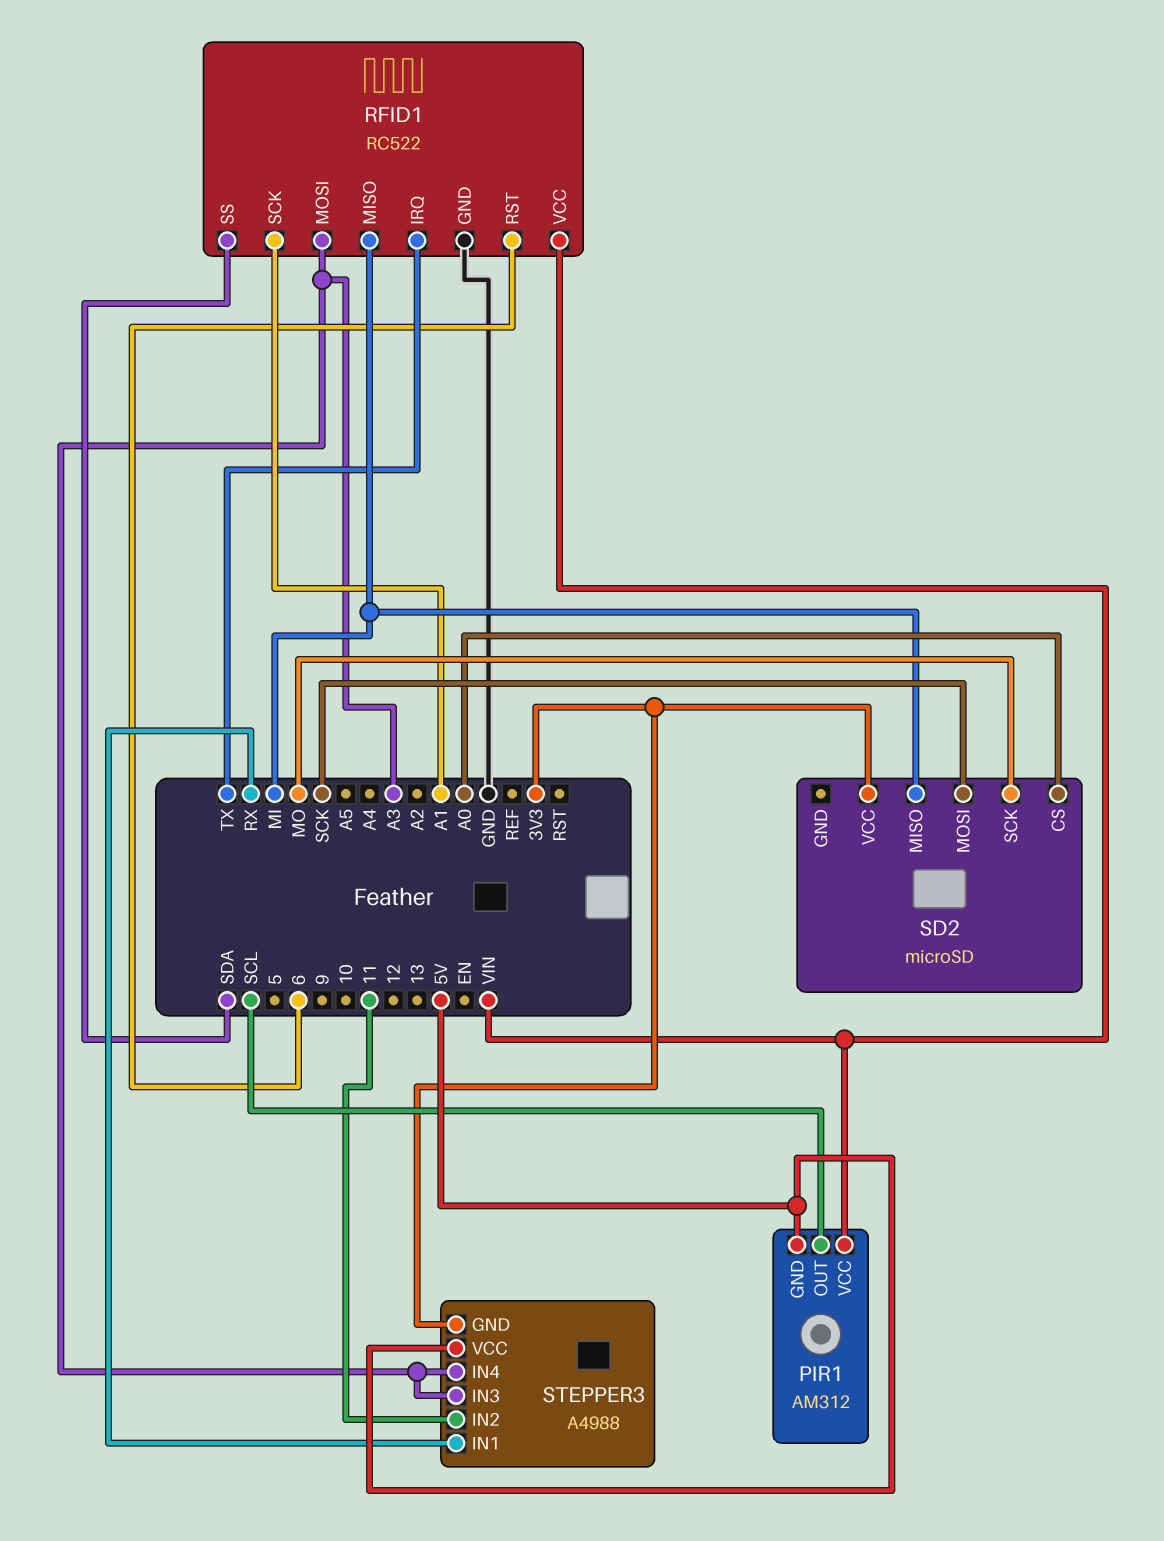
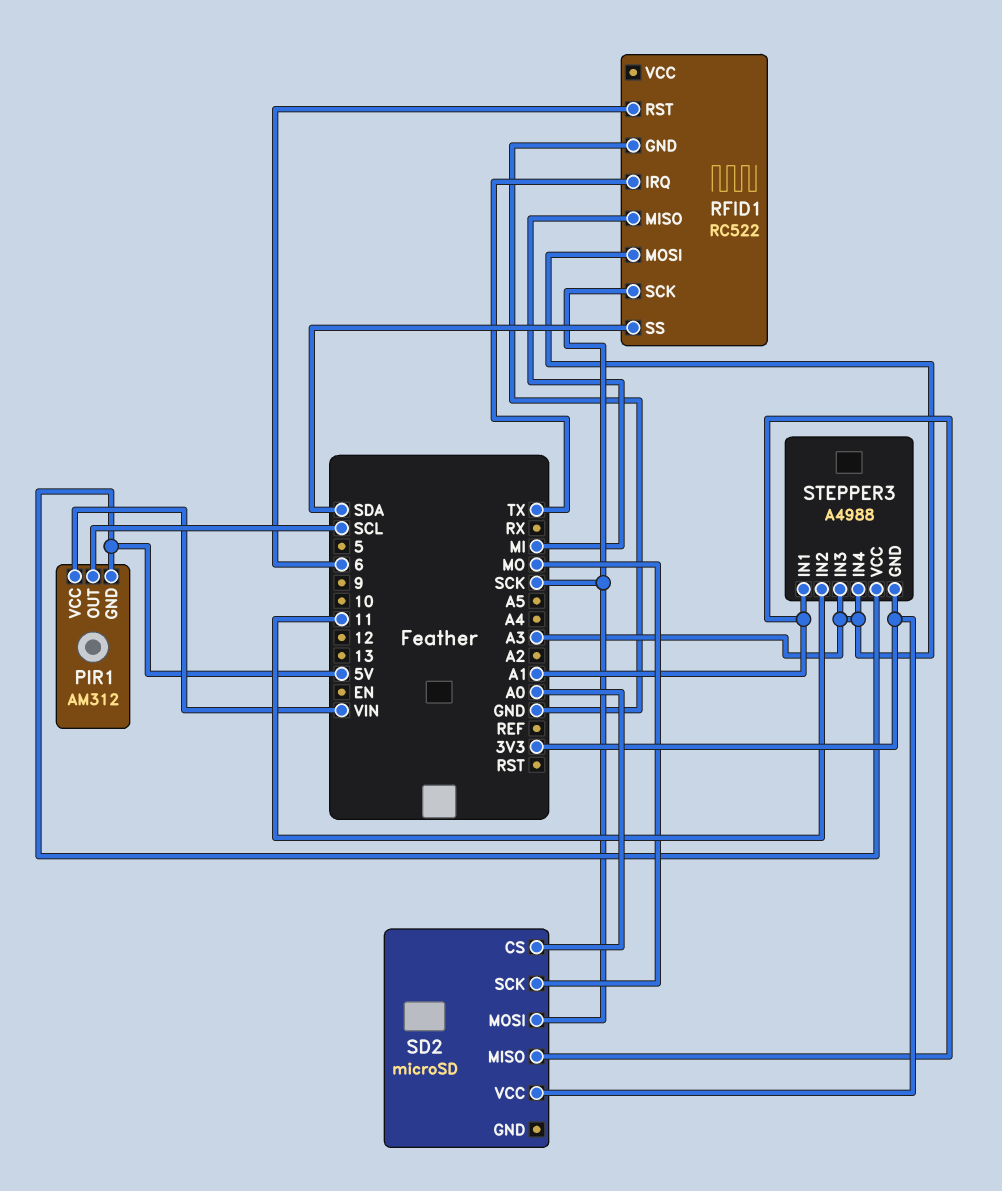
RFID1 pin SCK: A1 -> SCK
RFID1 pin VCC: VIN -> none
SD2 pin MISO: MI -> A1
STEPPER3 pin IN1: RX -> A1

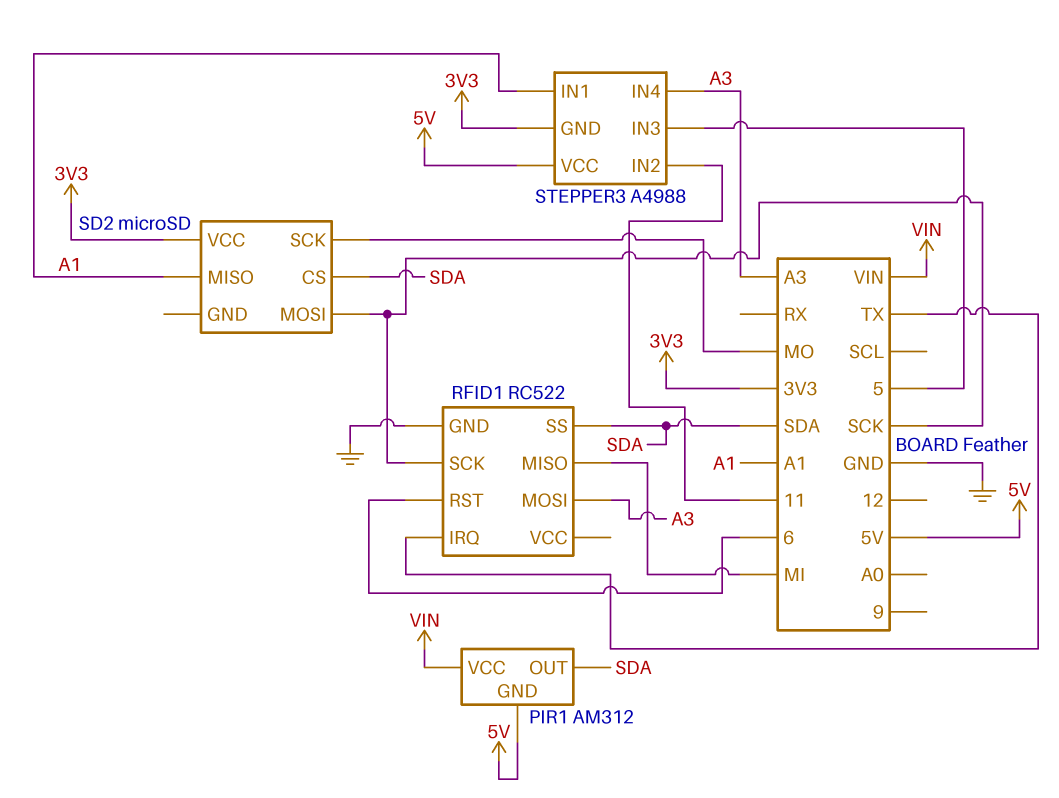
PIR1 pin OUT: SCL -> SDA
SD2 pin CS: A0 -> SDA
STEPPER3 pin IN3: A3 -> 5

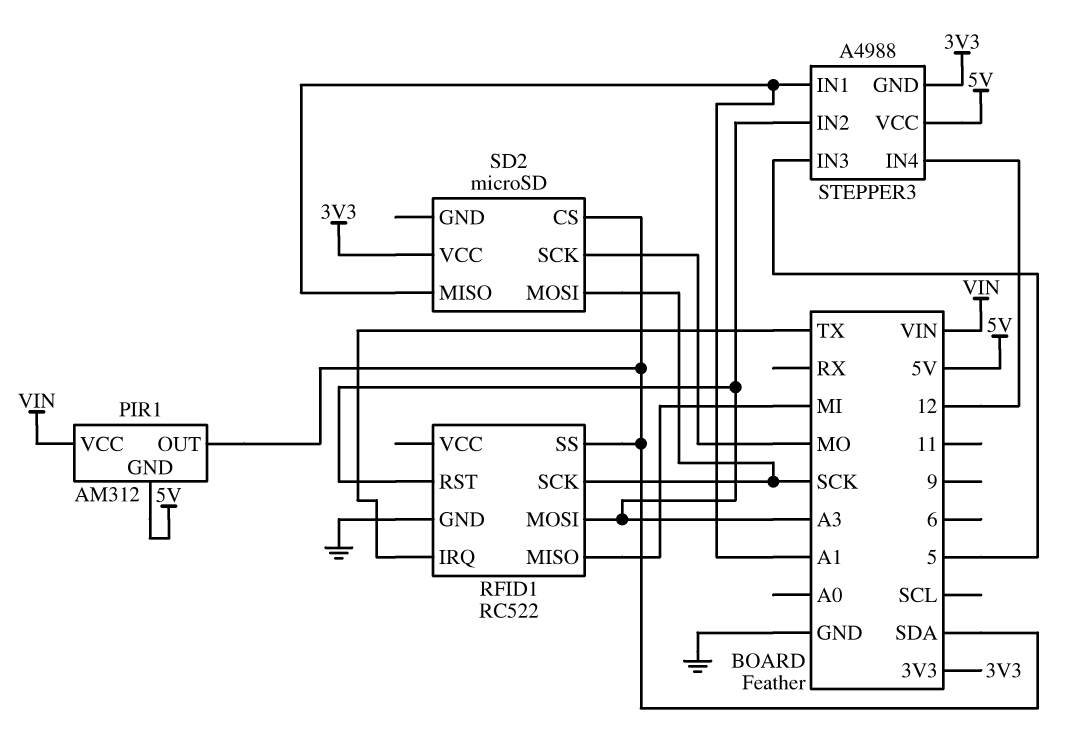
RFID1 pin RST: 6 -> A3
STEPPER3 pin IN2: 11 -> A3
STEPPER3 pin IN4: A3 -> 12

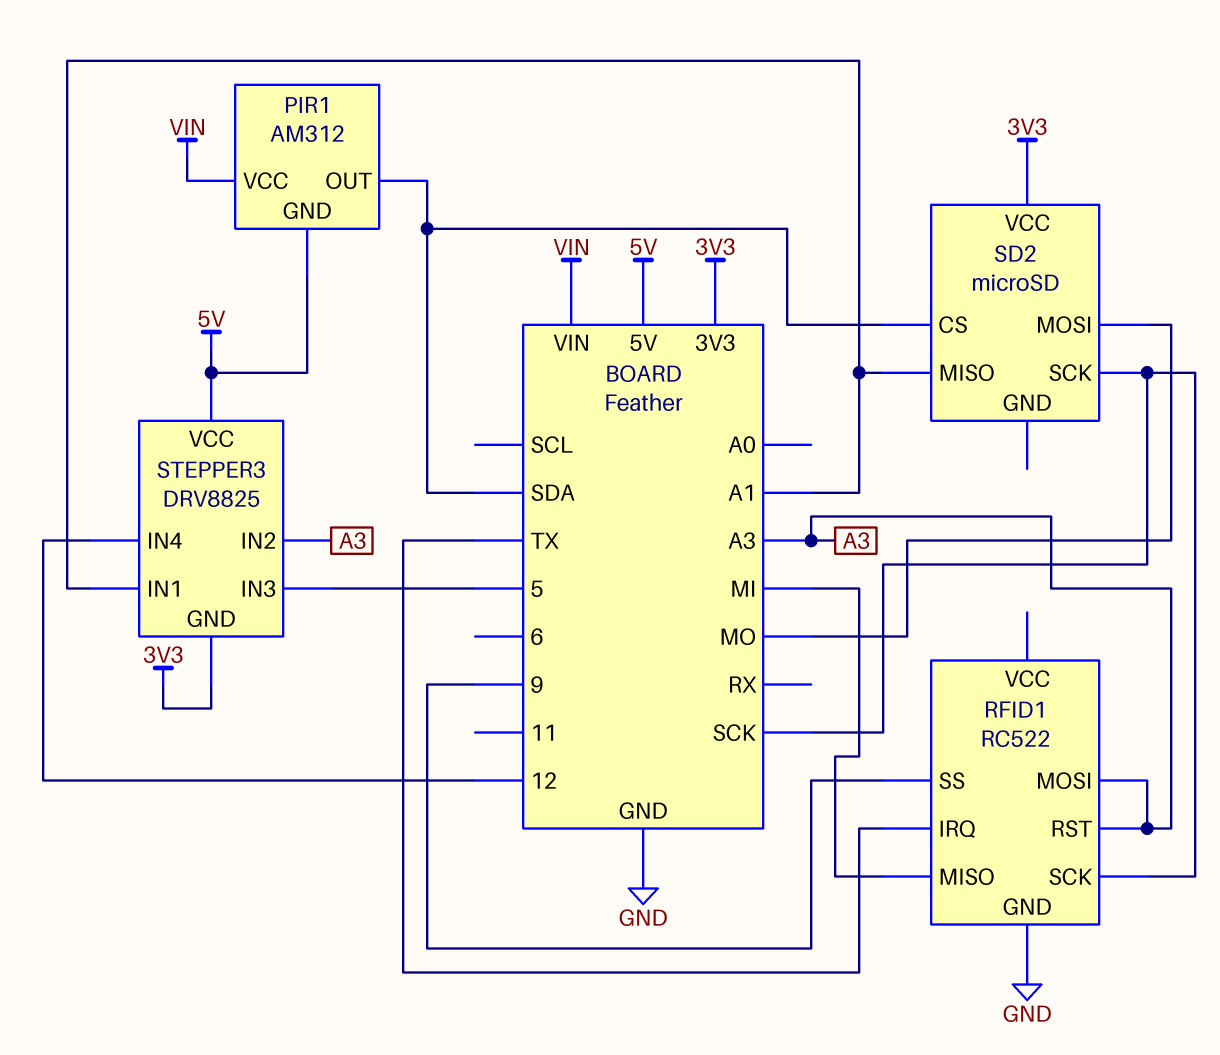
RFID1 pin SS: SDA -> 9
SD2 pin MOSI: SCK -> MO
SD2 pin SCK: MO -> SCK
STEPPER3: A4988 -> DRV8825

